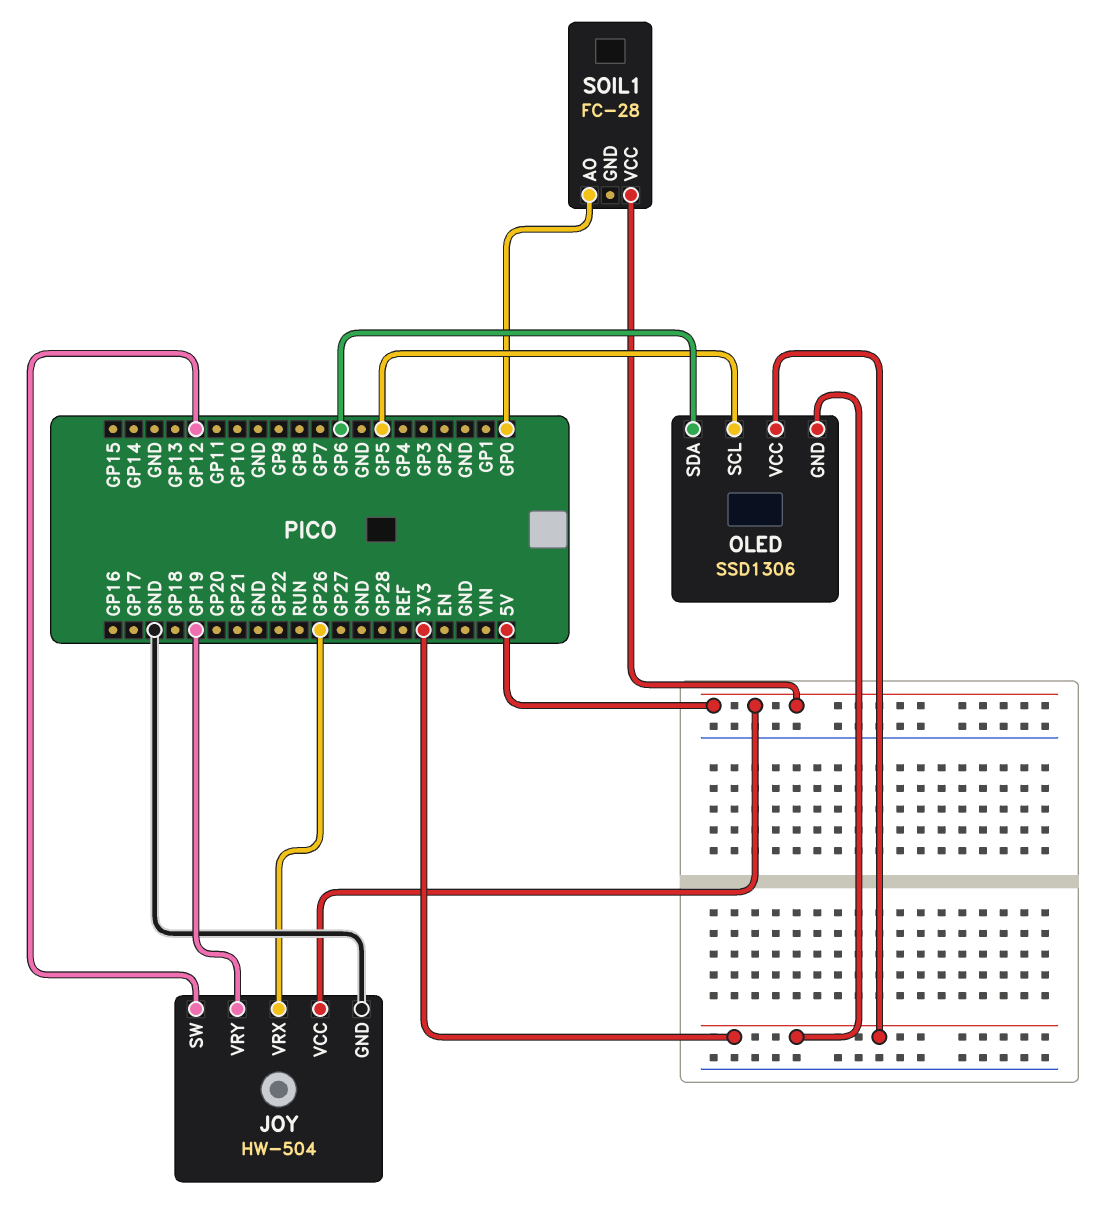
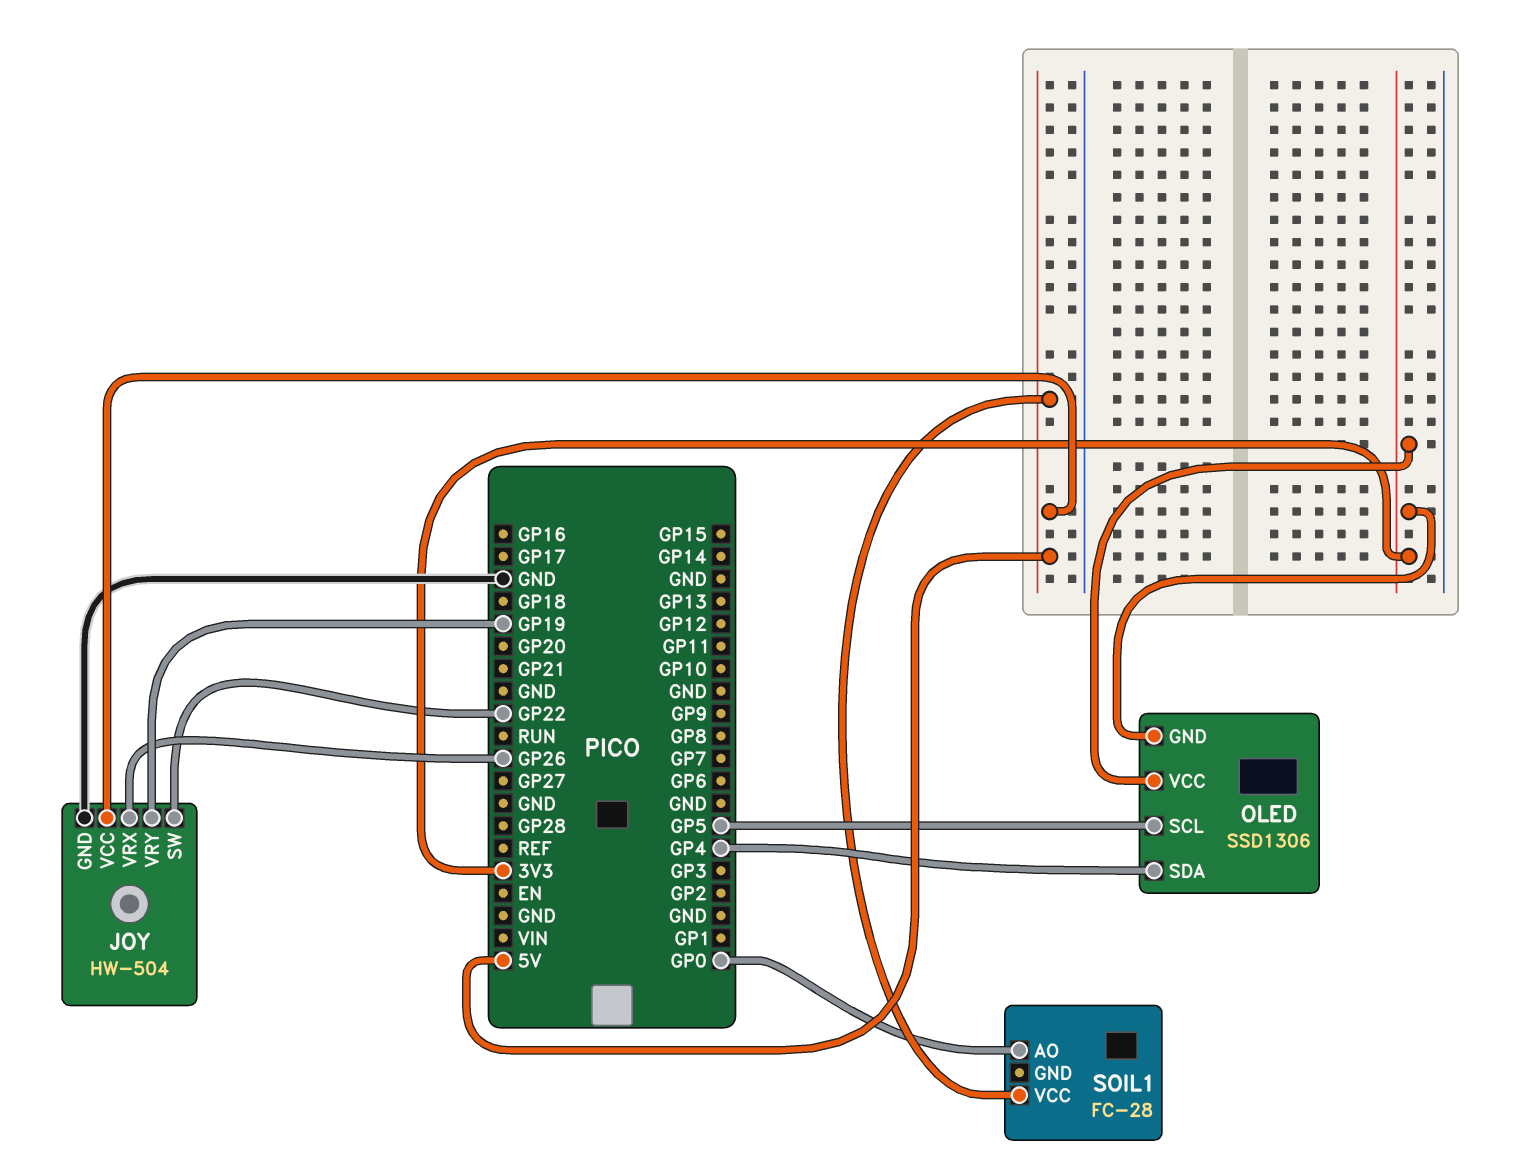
JOY pin SW: GP12 -> GP22
OLED pin SDA: GP6 -> GP4

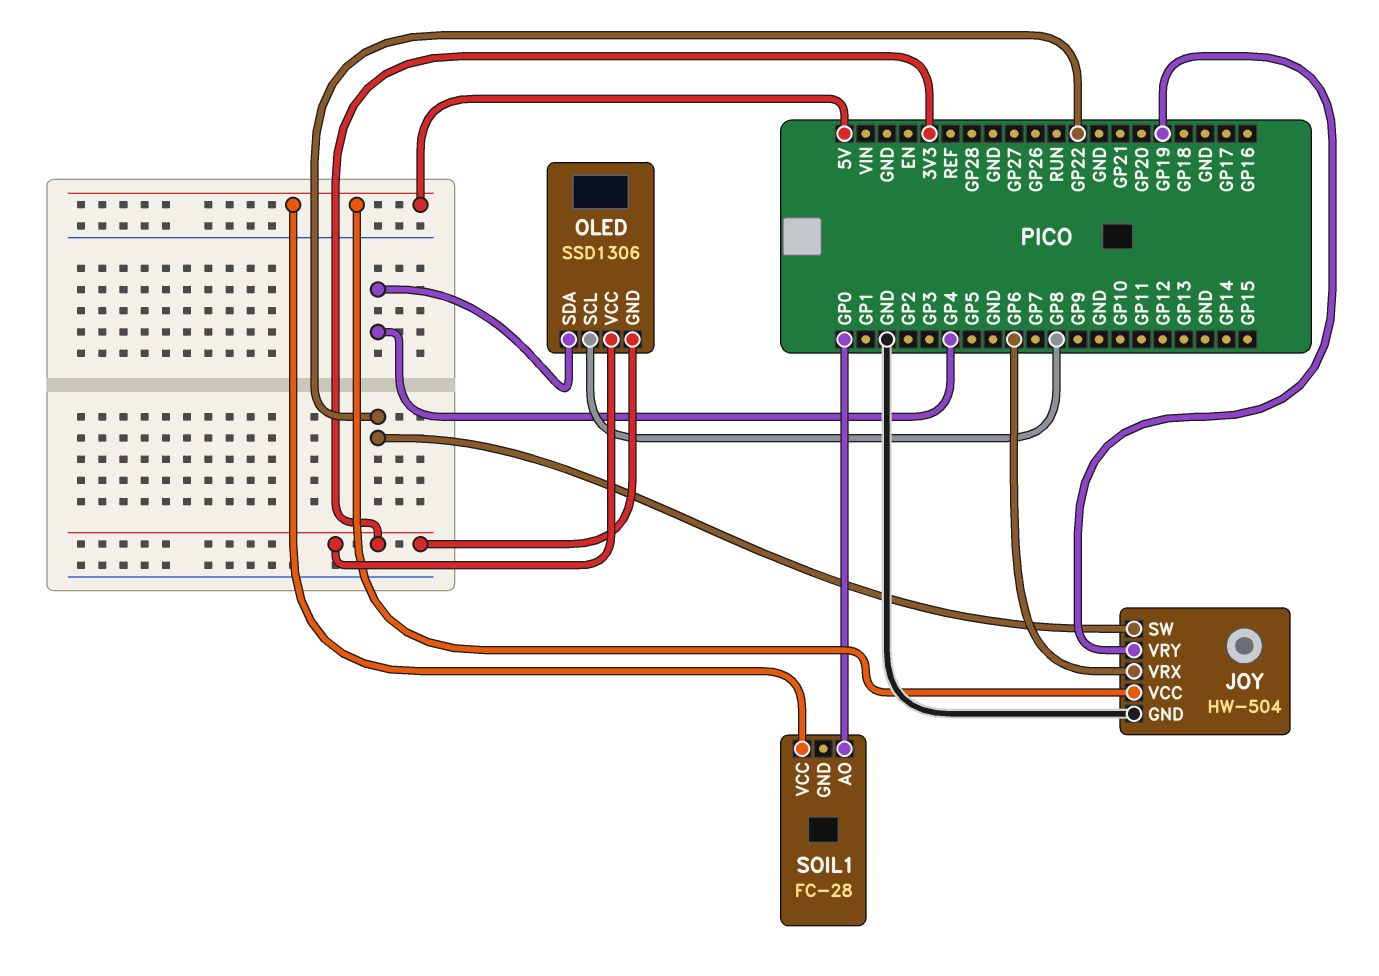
JOY pin VRX: GP26 -> GP6
OLED pin SCL: GP5 -> GP8

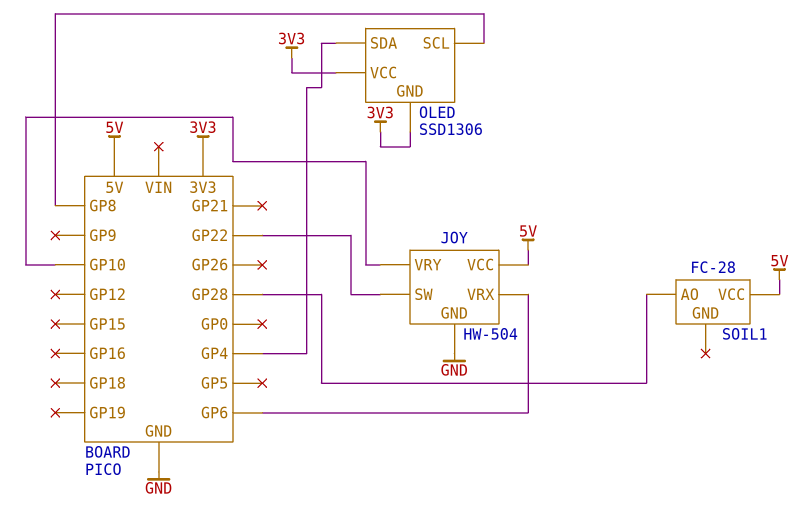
JOY pin VRY: GP19 -> GP10
SOIL1 pin AO: GP0 -> GP28

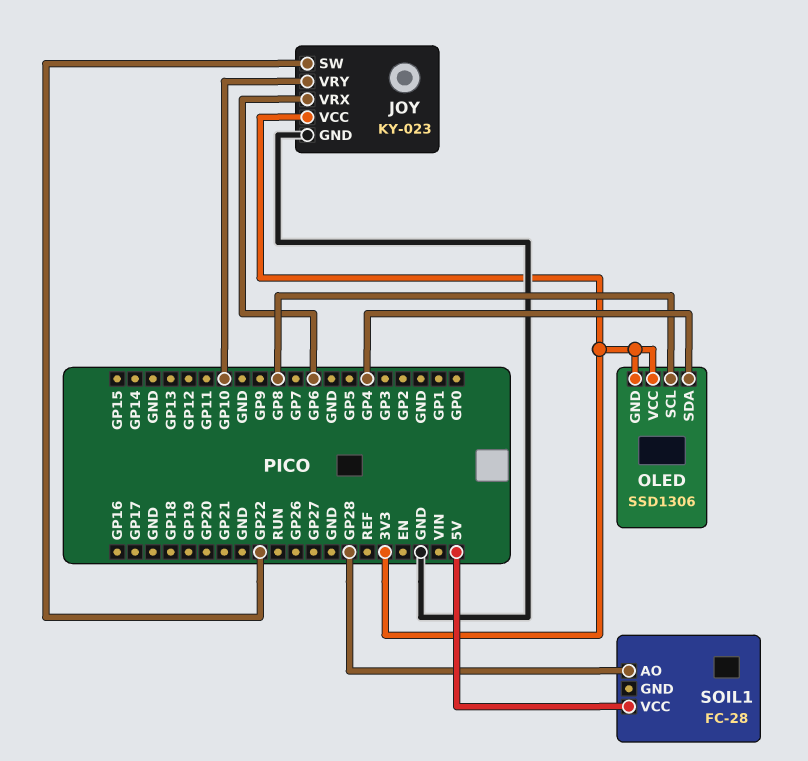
JOY: HW-504 -> KY-023
JOY pin VCC: 5V -> 3V3

